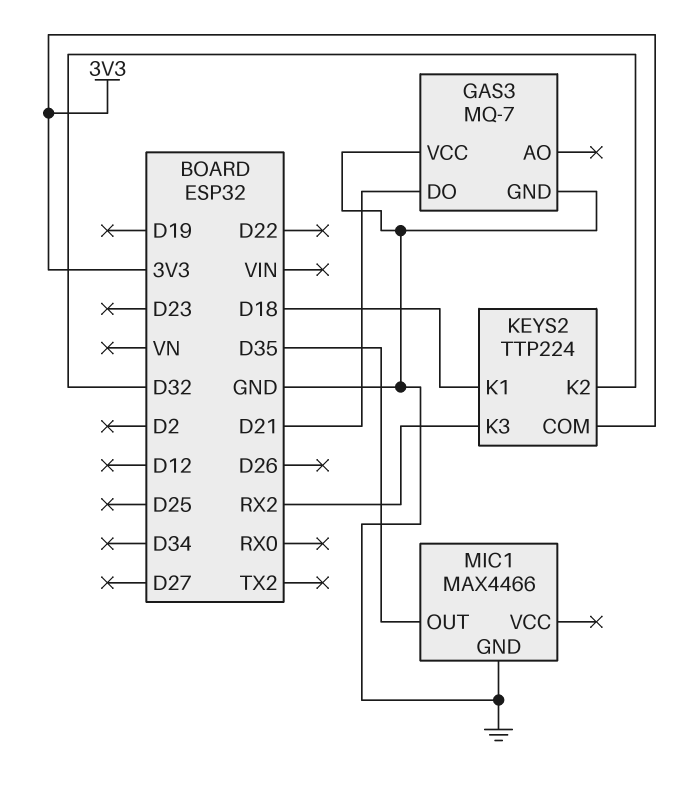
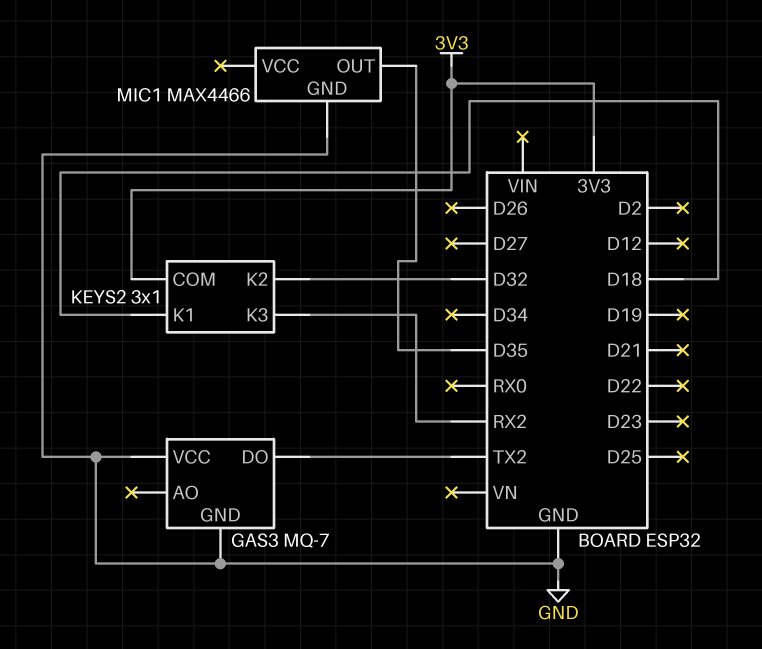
GAS3 pin DO: D21 -> TX2
KEYS2: TTP224 -> 3x1

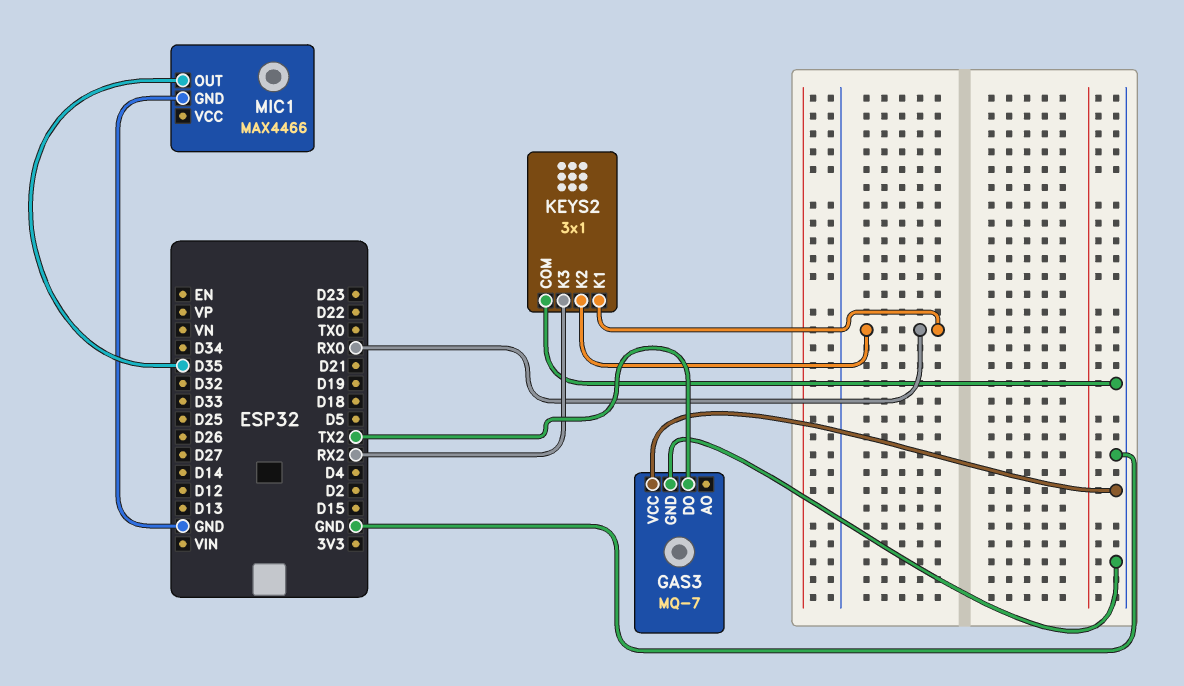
KEYS2 pin COM: 3V3 -> GND
KEYS2 pin K1: D18 -> RX0
KEYS2 pin K2: D32 -> RX0

